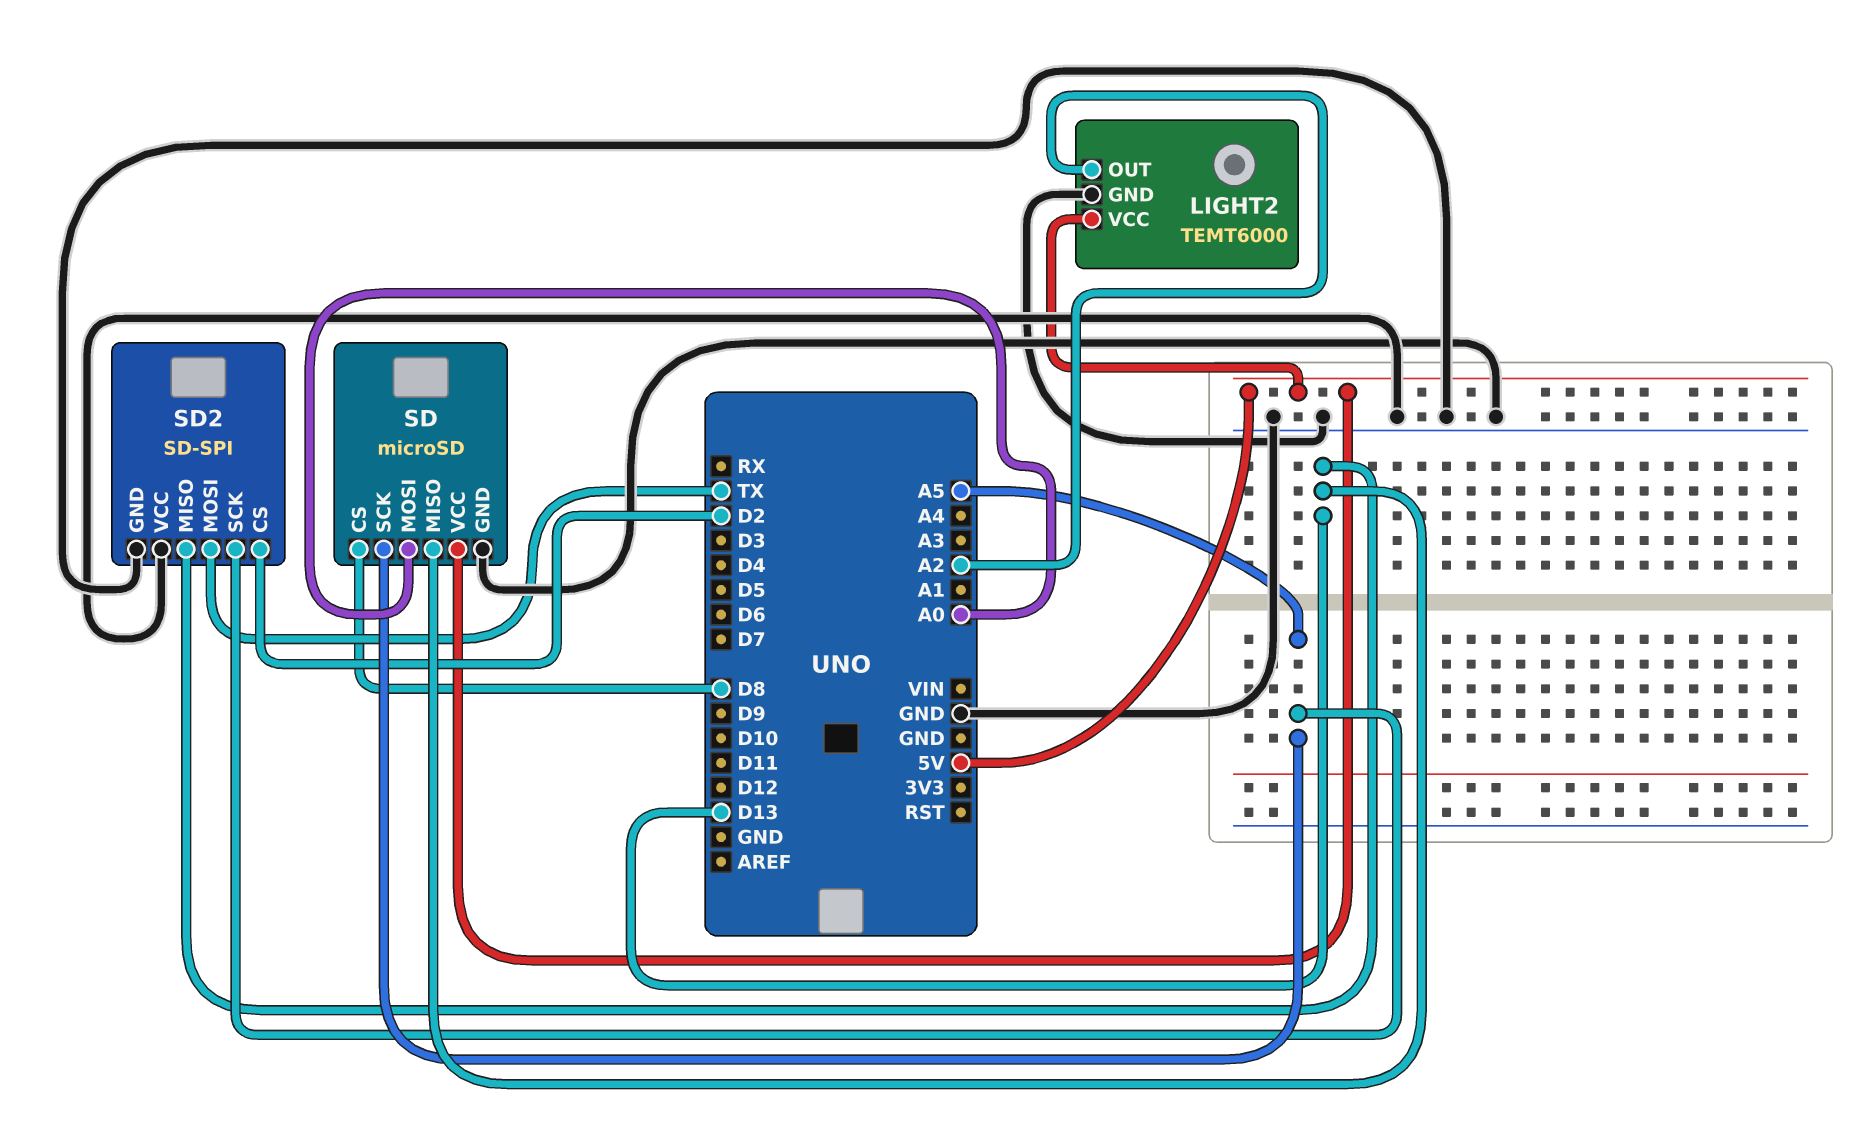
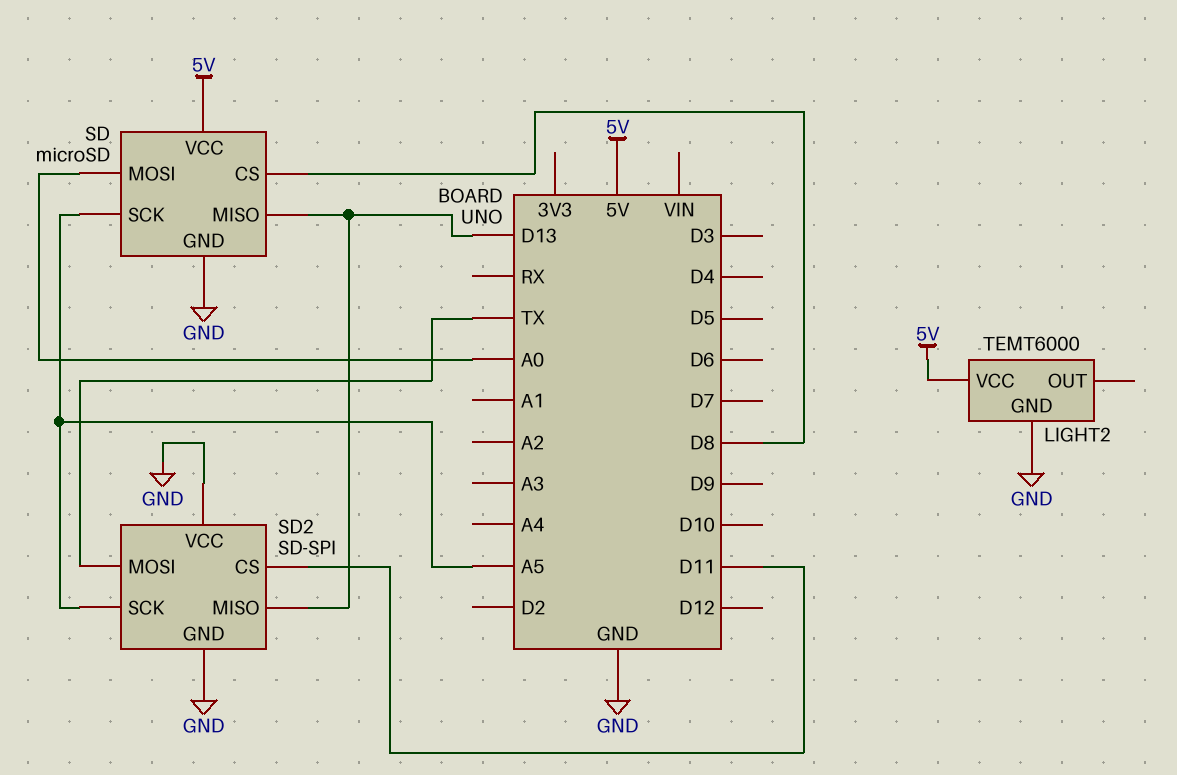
LIGHT2 pin OUT: A2 -> none
SD2 pin CS: D2 -> D11

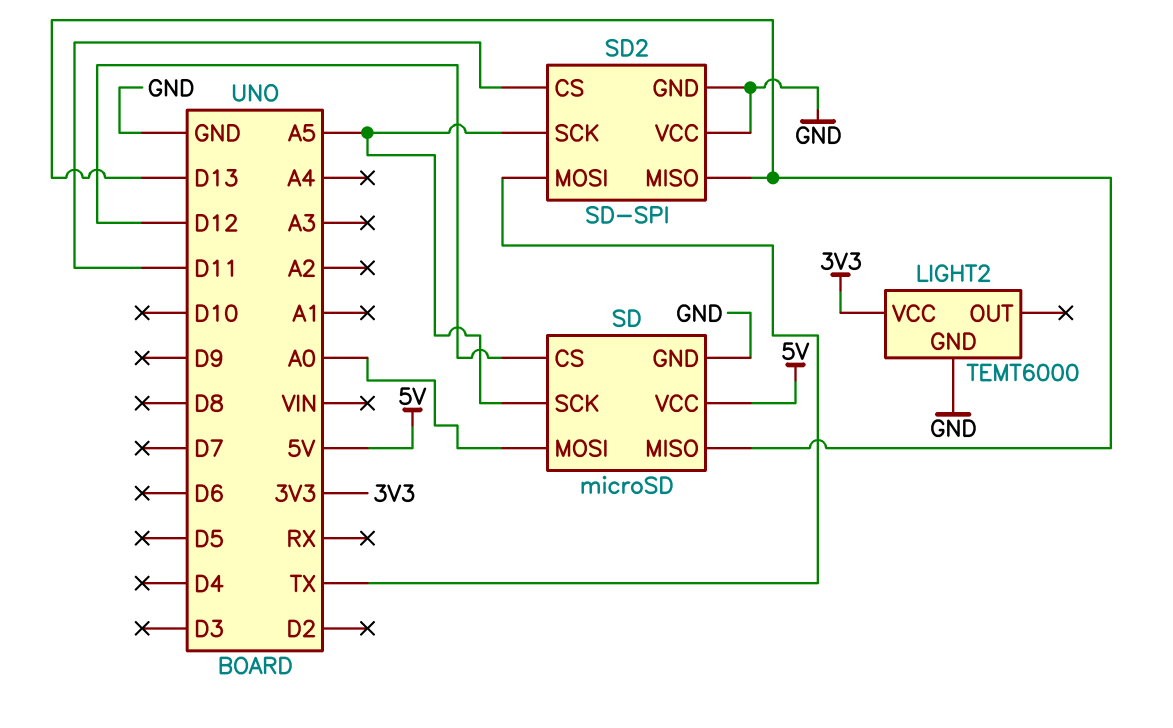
LIGHT2 pin VCC: 5V -> 3V3
SD pin CS: D8 -> D12

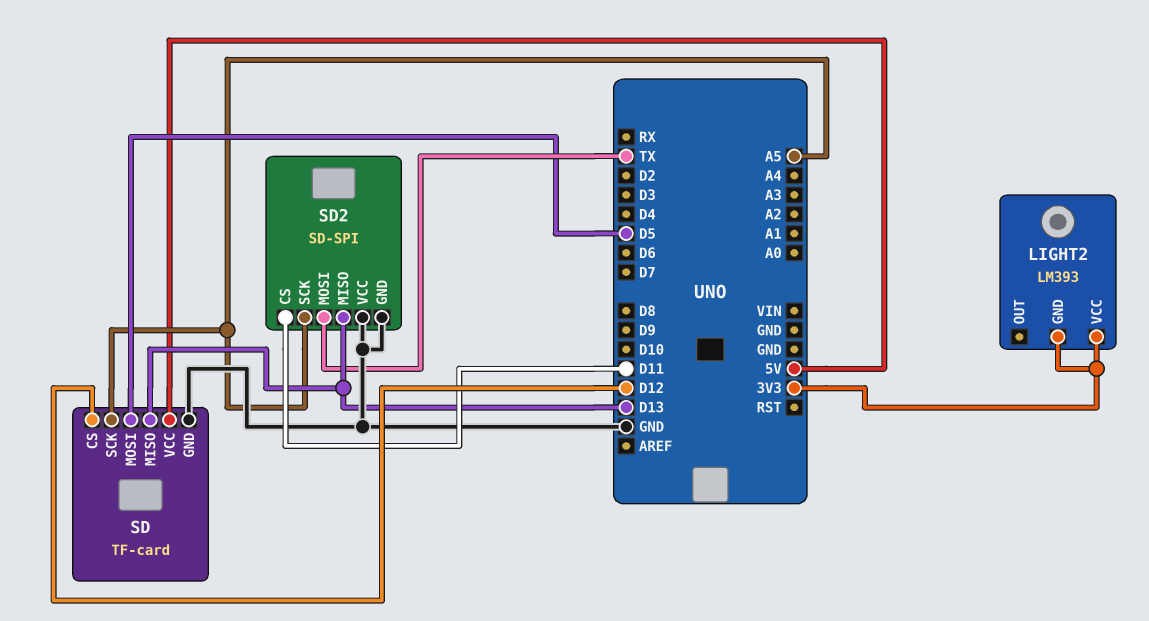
LIGHT2: TEMT6000 -> LM393
LIGHT2 pin GND: GND -> 3V3
SD: microSD -> TF-card
SD pin MOSI: A0 -> D5

